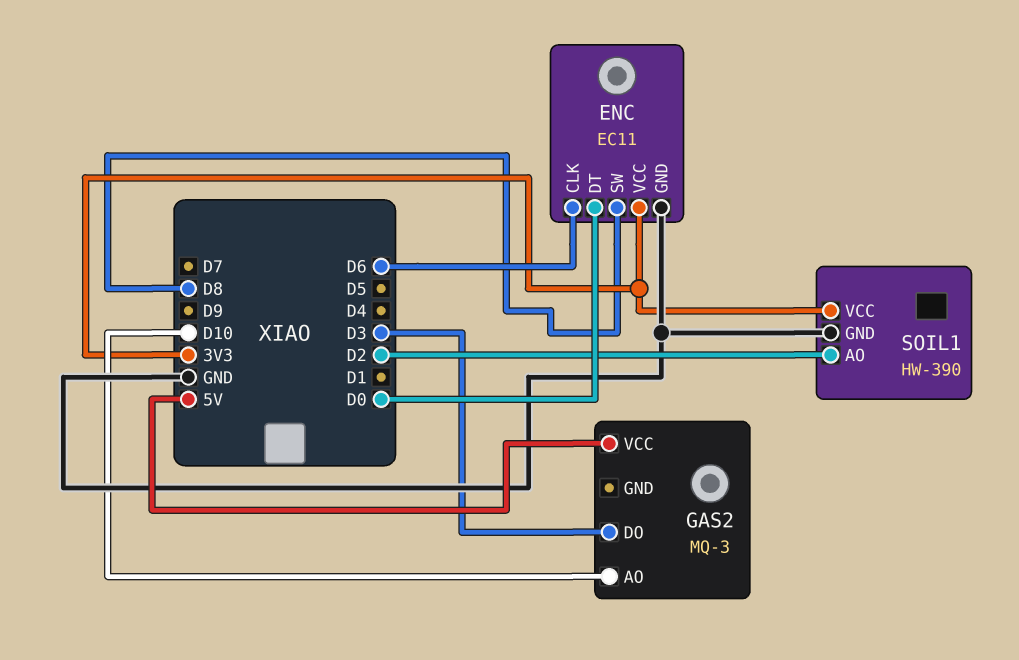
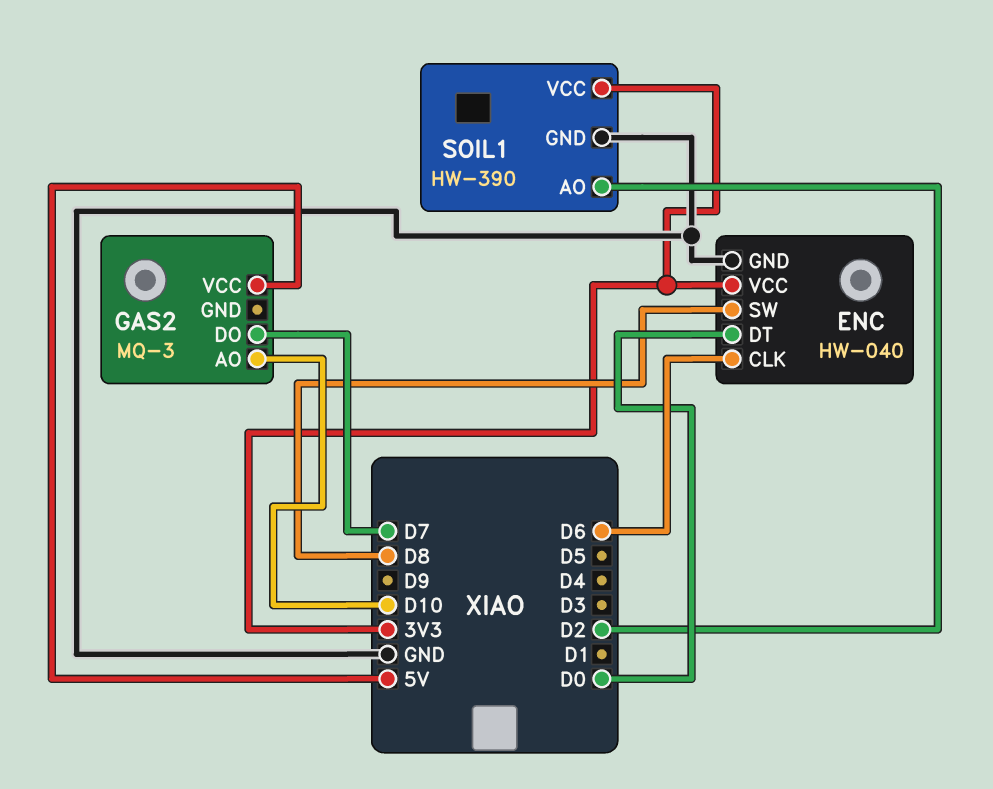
ENC: EC11 -> HW-040
GAS2 pin DO: D3 -> D7

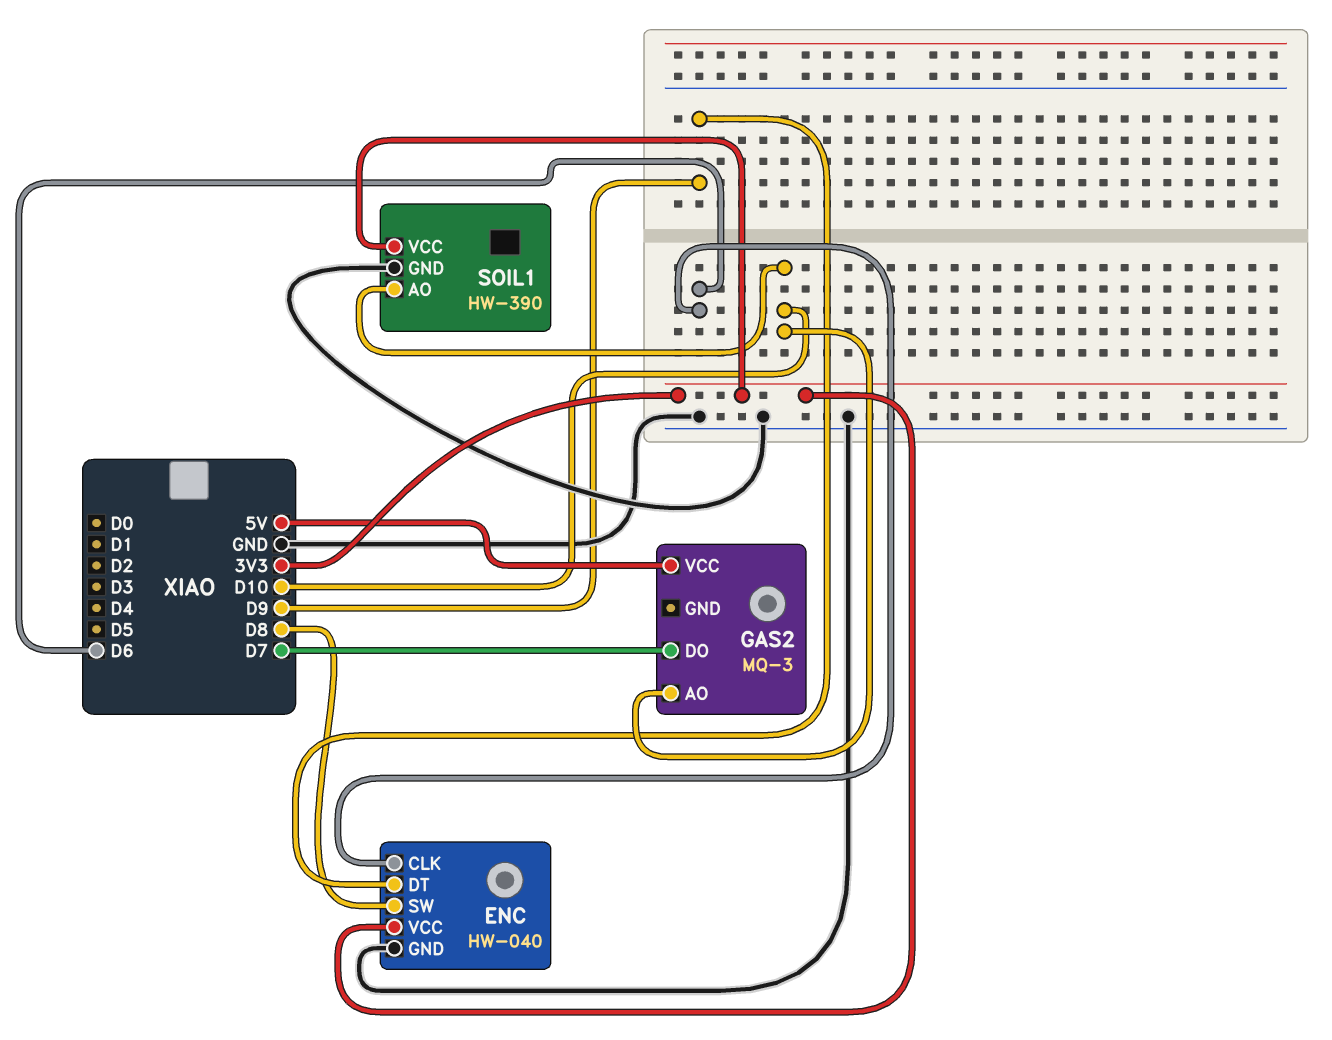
ENC pin DT: D0 -> D9
SOIL1 pin AO: D2 -> D10

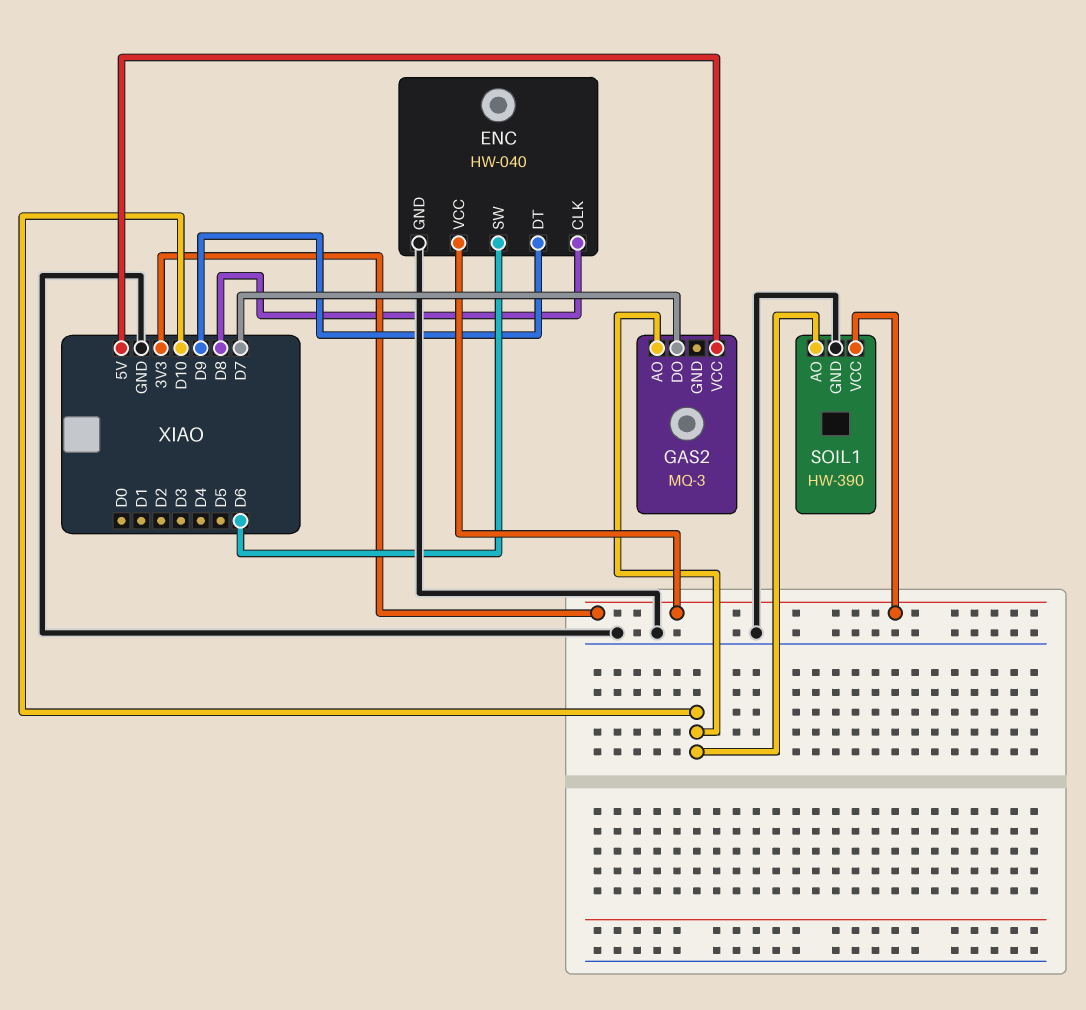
ENC pin CLK: D6 -> D8
ENC pin SW: D8 -> D6

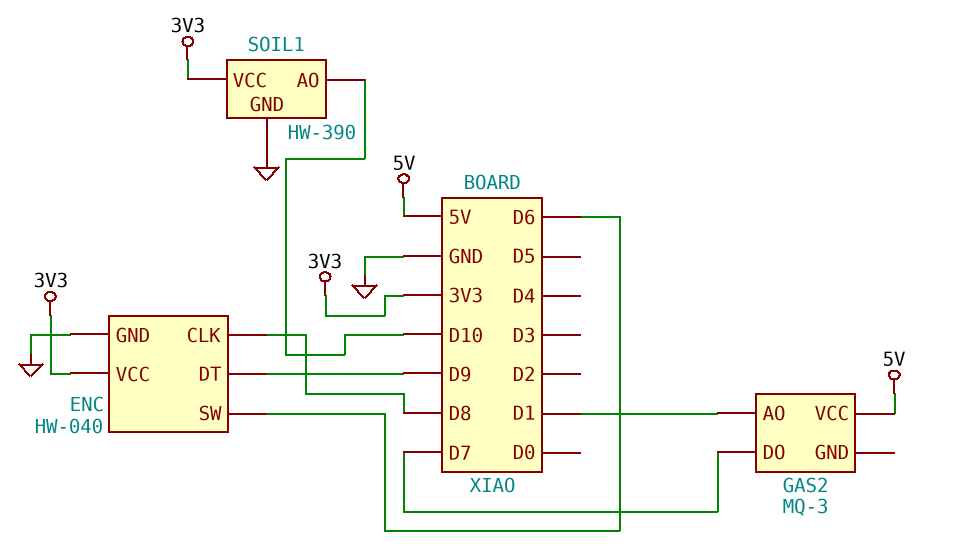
GAS2 pin AO: D10 -> D1

